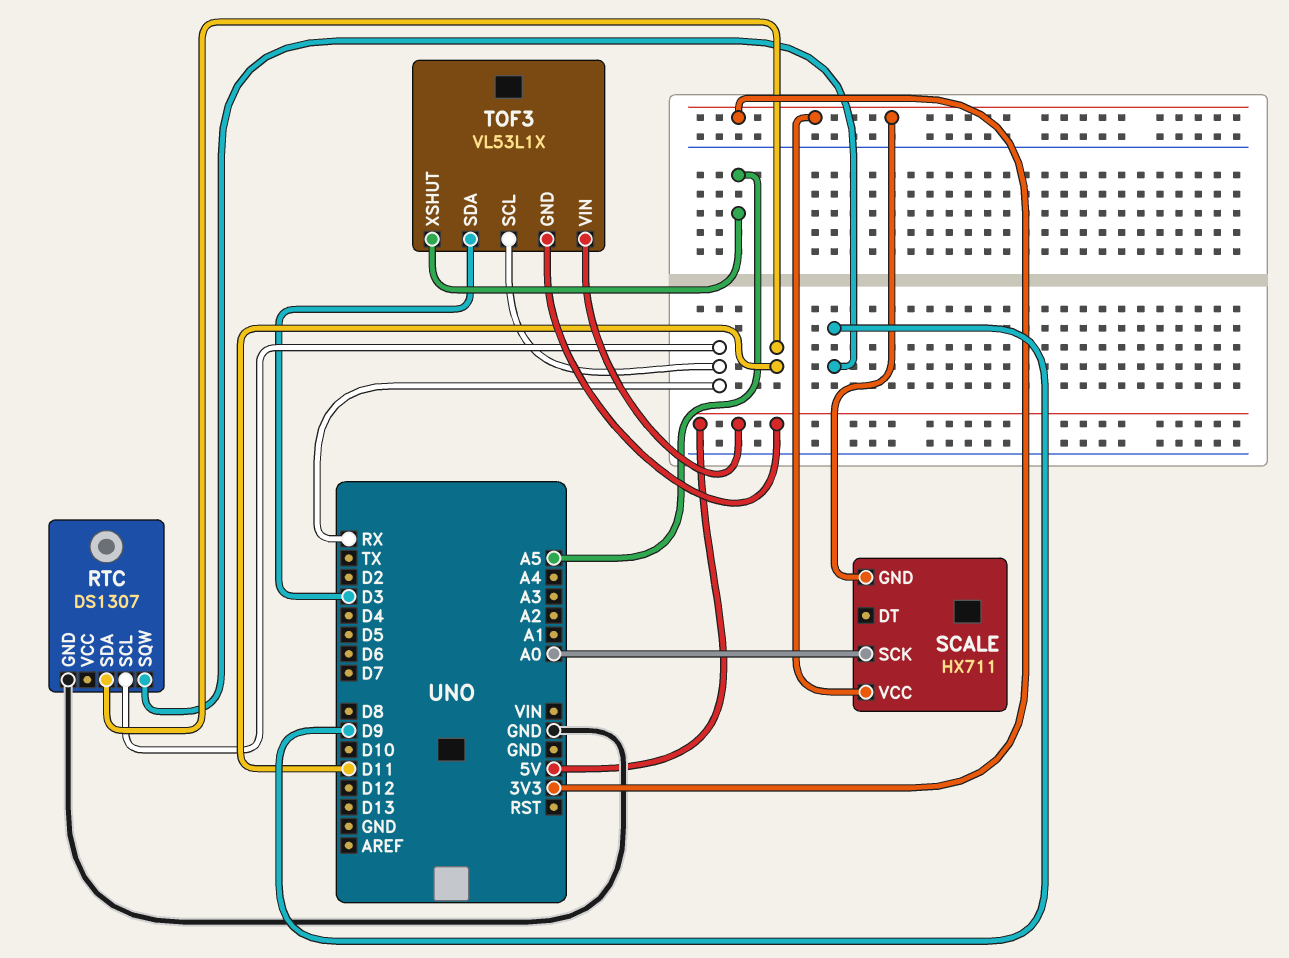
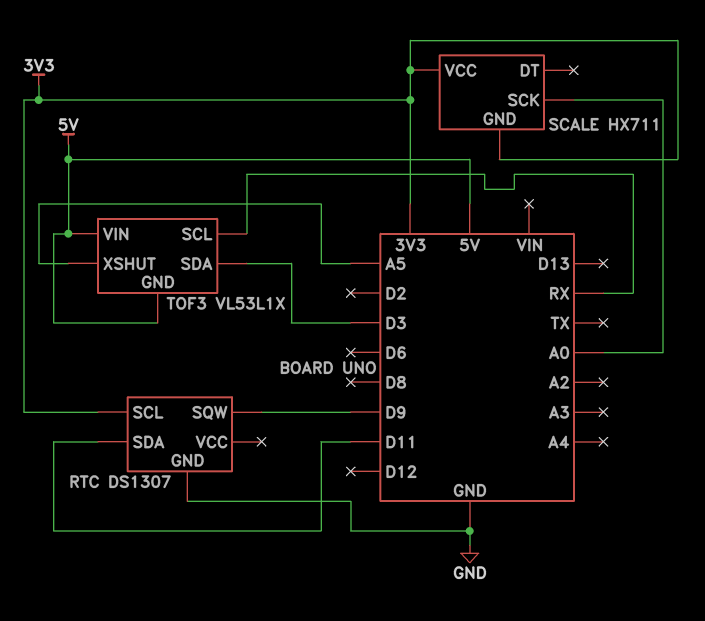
RTC pin SCL: RX -> 3V3

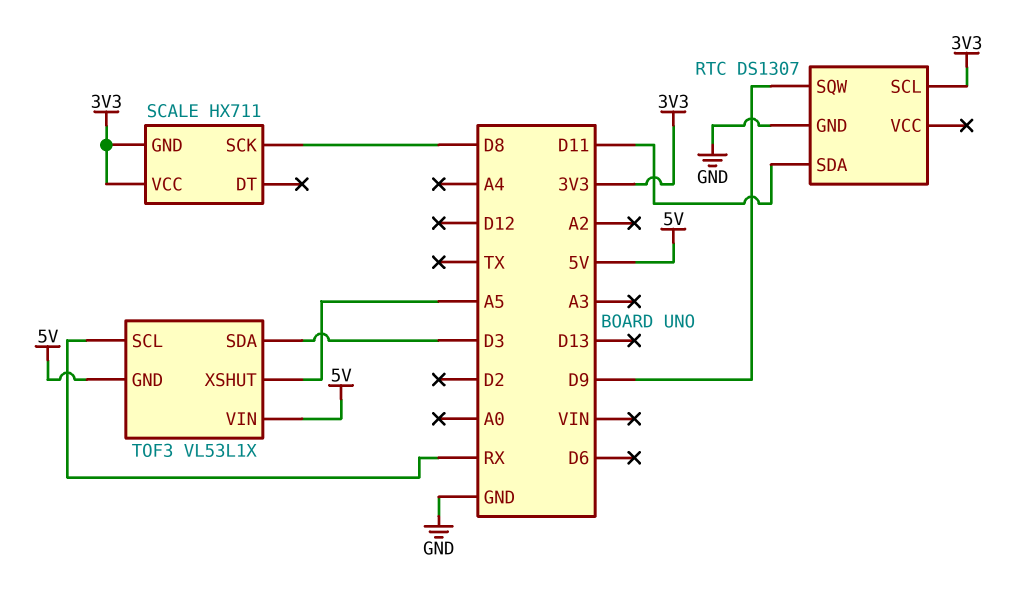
SCALE pin SCK: A0 -> D8

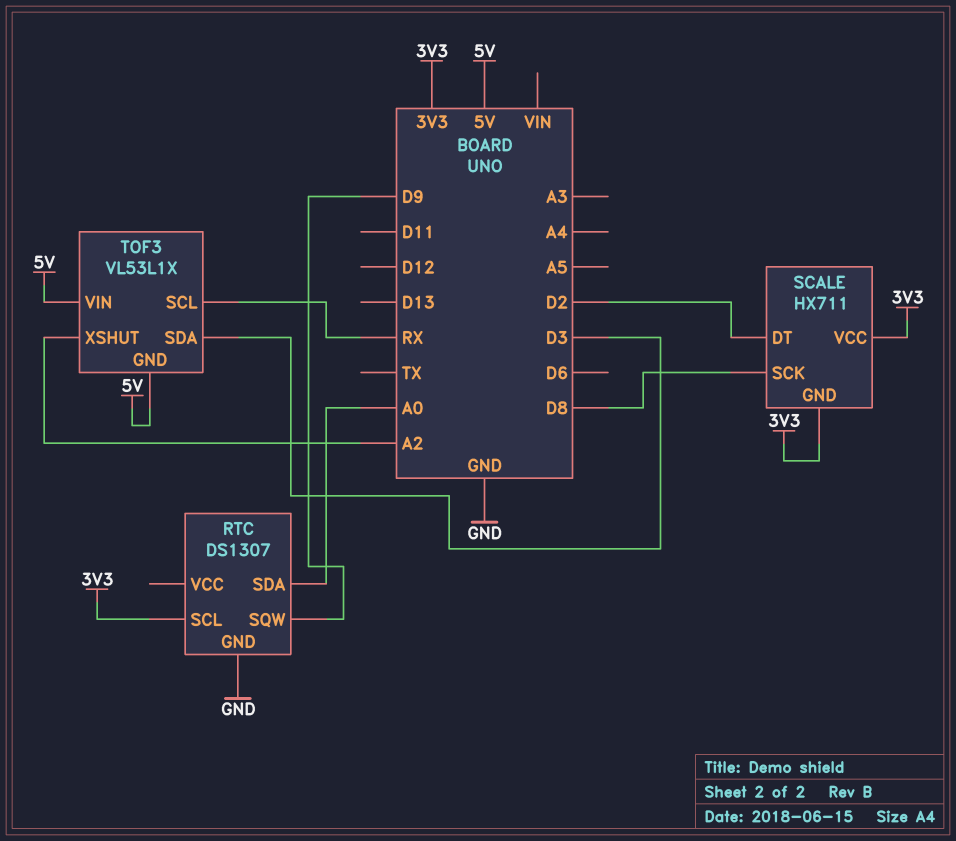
RTC pin SDA: D11 -> A0
SCALE pin DT: none -> D2
TOF3 pin XSHUT: A5 -> A2

